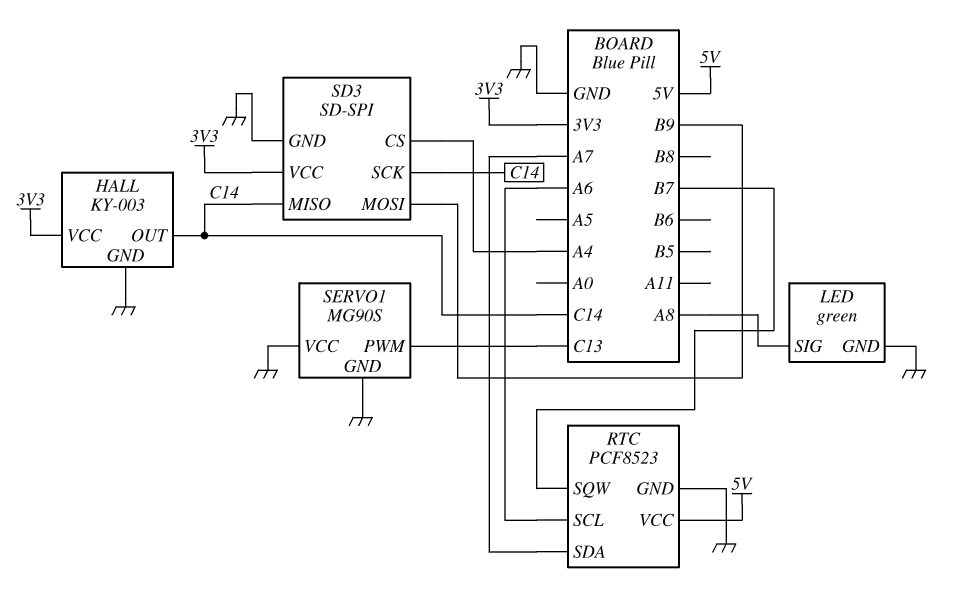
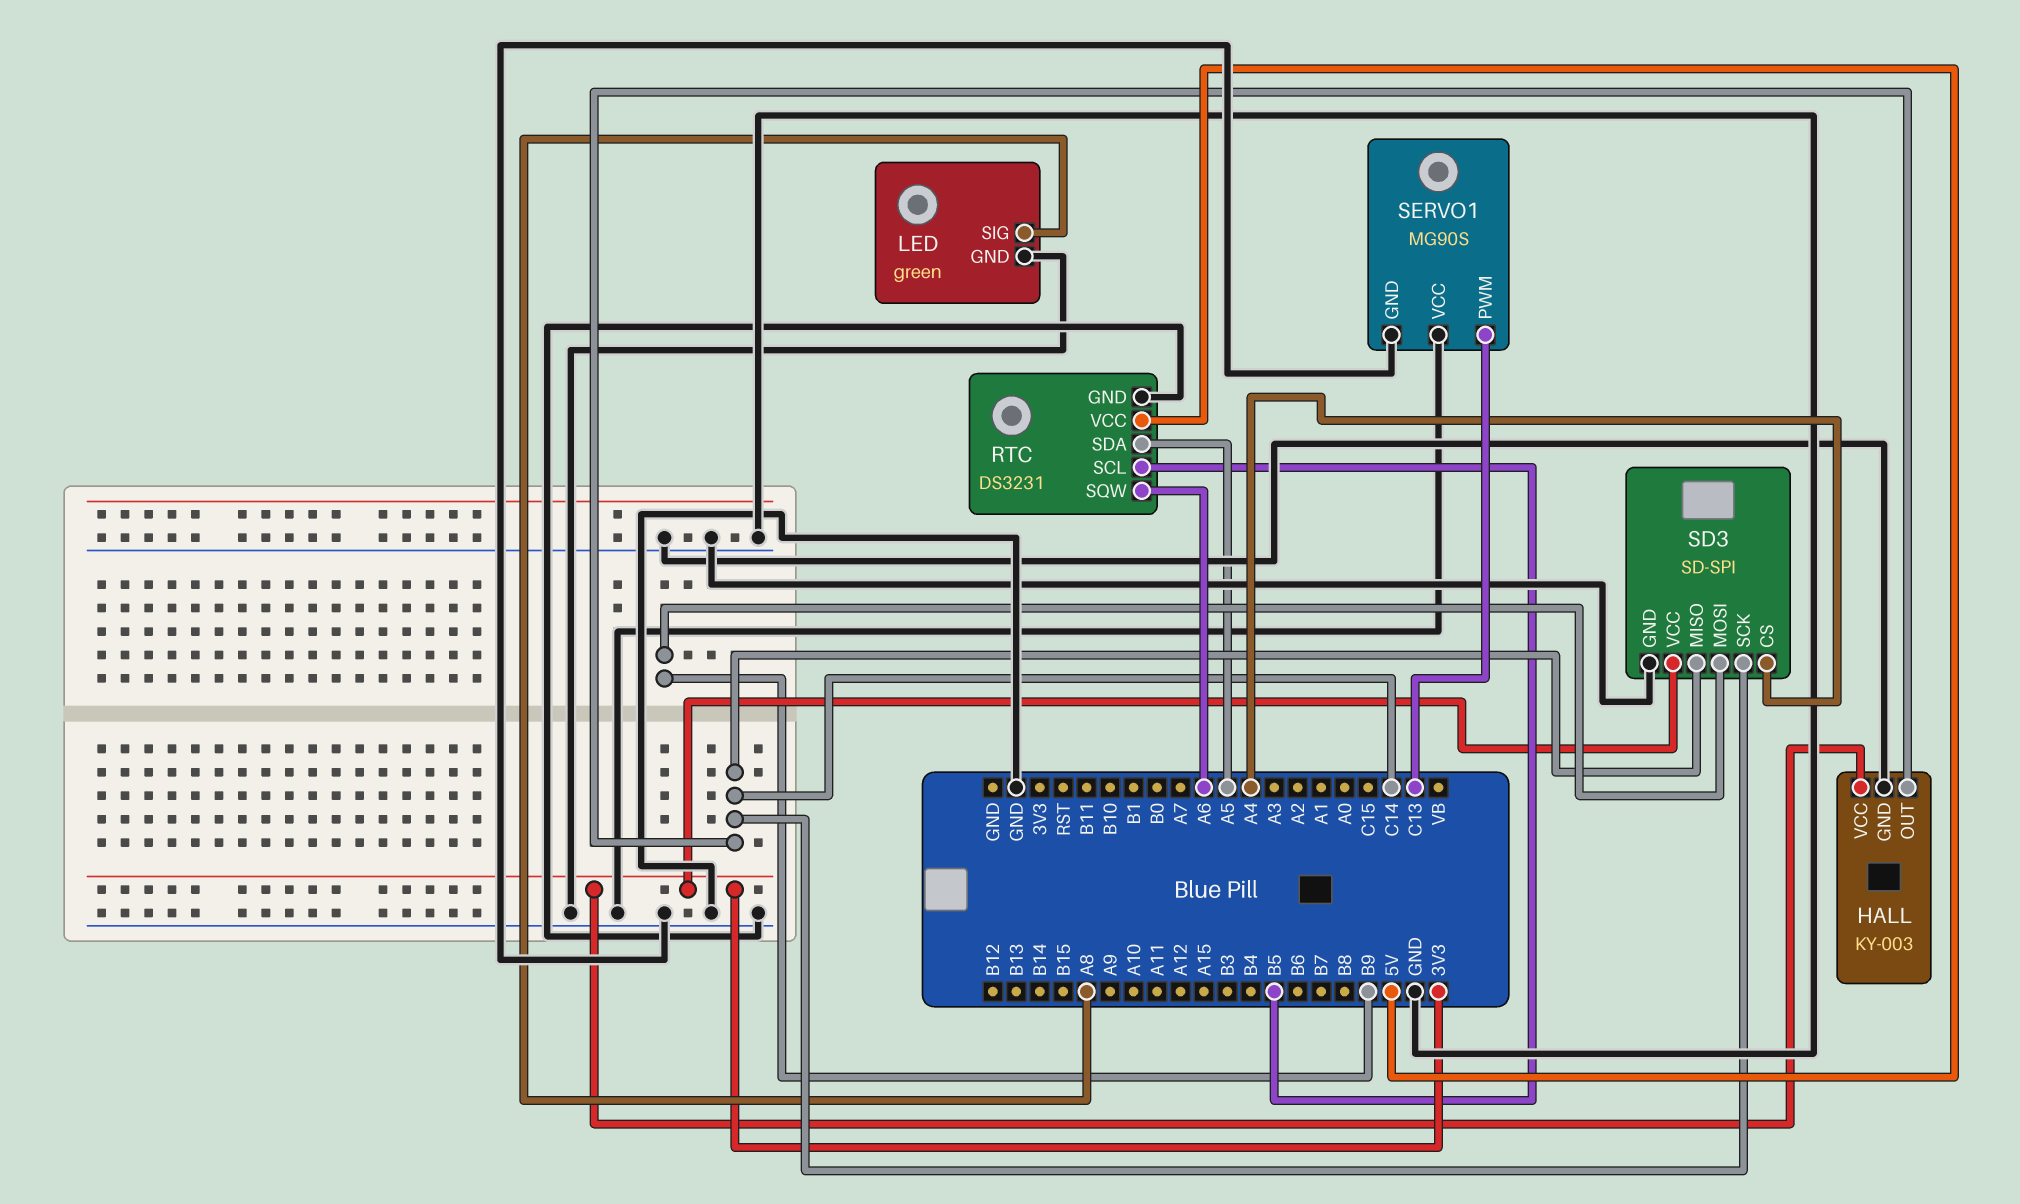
RTC: PCF8523 -> DS3231
RTC pin SCL: A6 -> B5
RTC pin SDA: A7 -> A5
RTC pin SQW: B7 -> A6

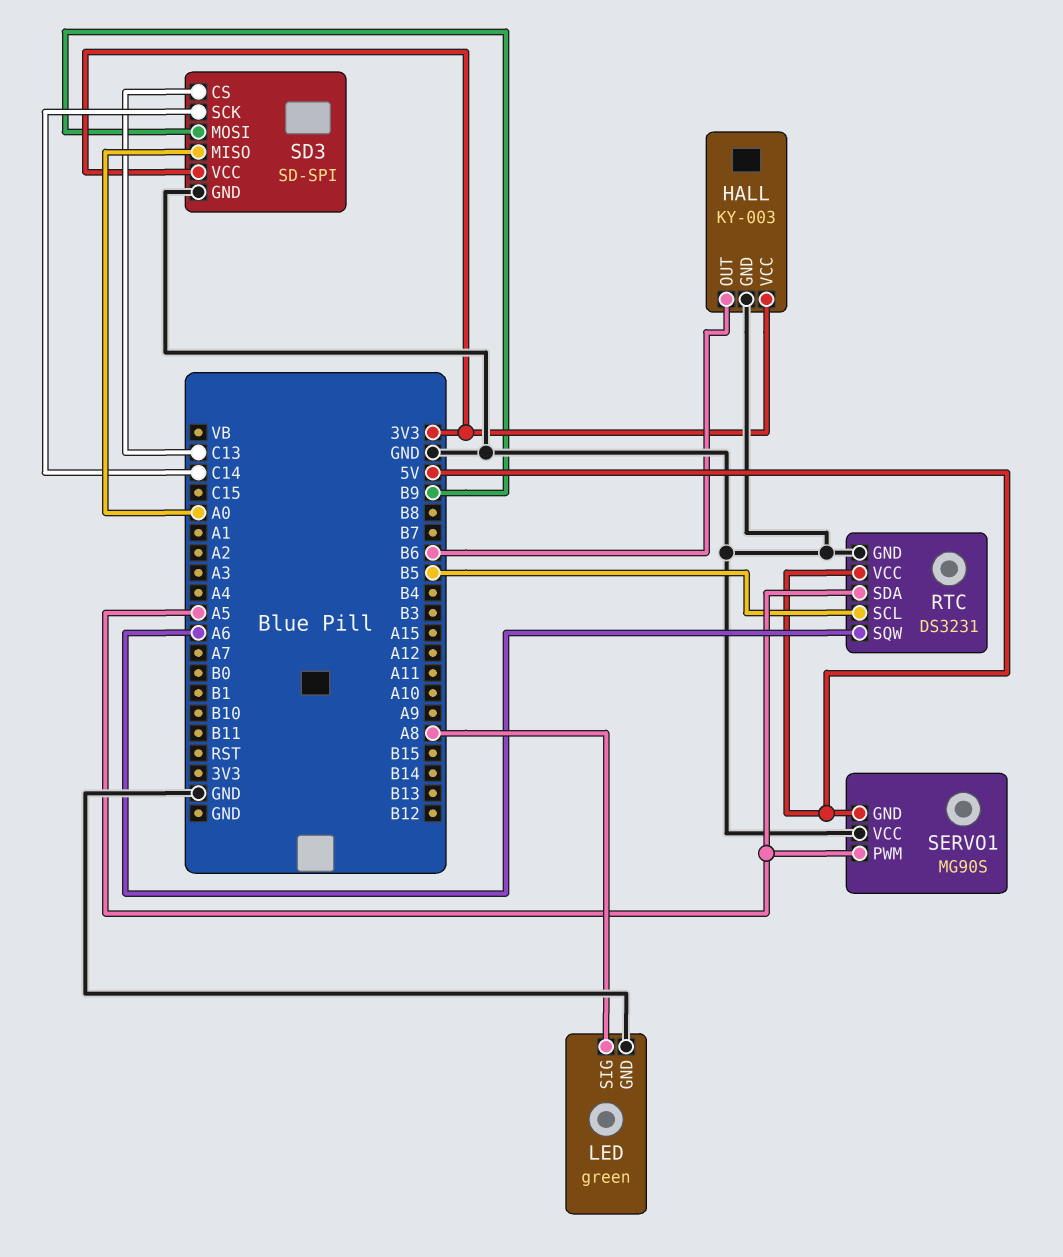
HALL pin OUT: C14 -> B6
SD3 pin CS: A4 -> C13
SD3 pin MISO: C14 -> A0
SERVO1 pin GND: GND -> 5V
SERVO1 pin PWM: C13 -> A5

